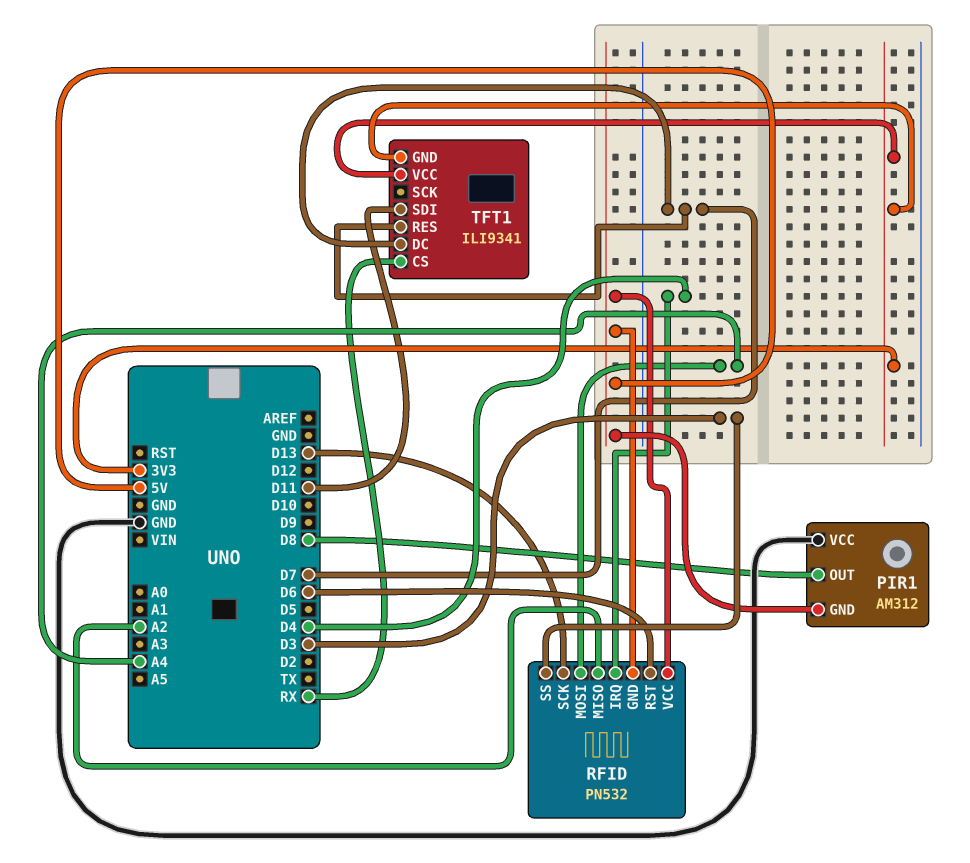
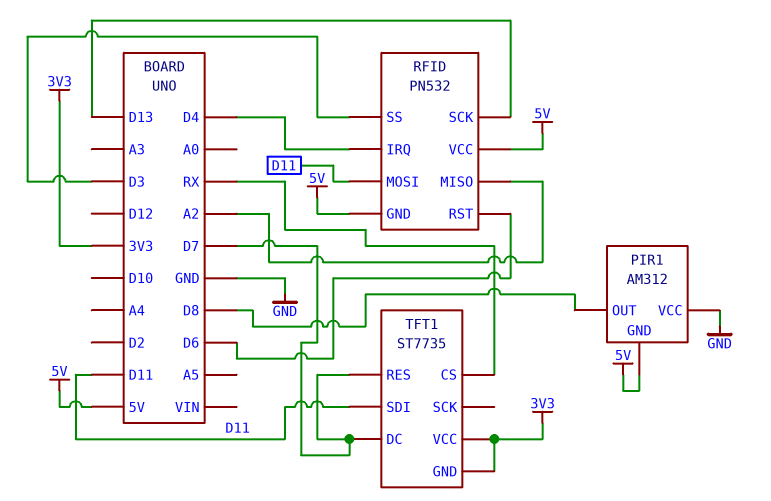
RFID pin MOSI: A4 -> D11
TFT1: ILI9341 -> ST7735

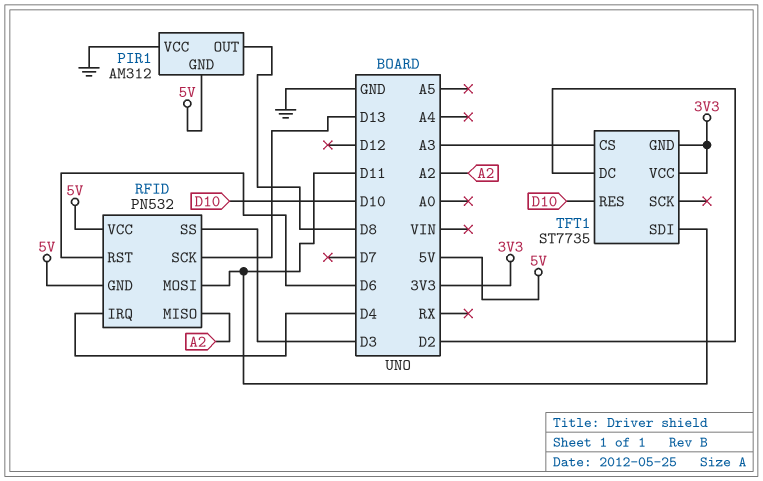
TFT1 pin CS: RX -> A3
TFT1 pin DC: D7 -> D2
TFT1 pin RES: D7 -> D10

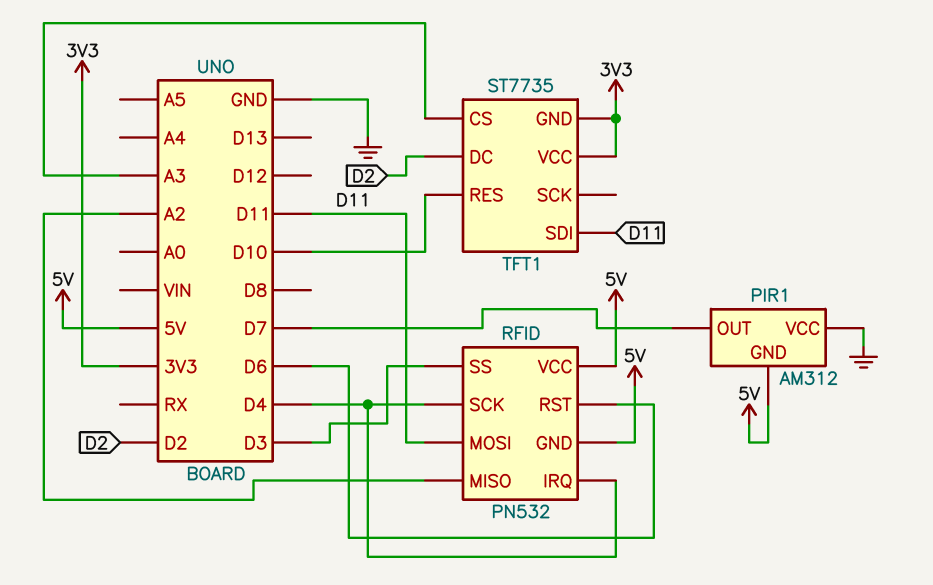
PIR1 pin OUT: D8 -> D7
RFID pin SCK: D13 -> D4

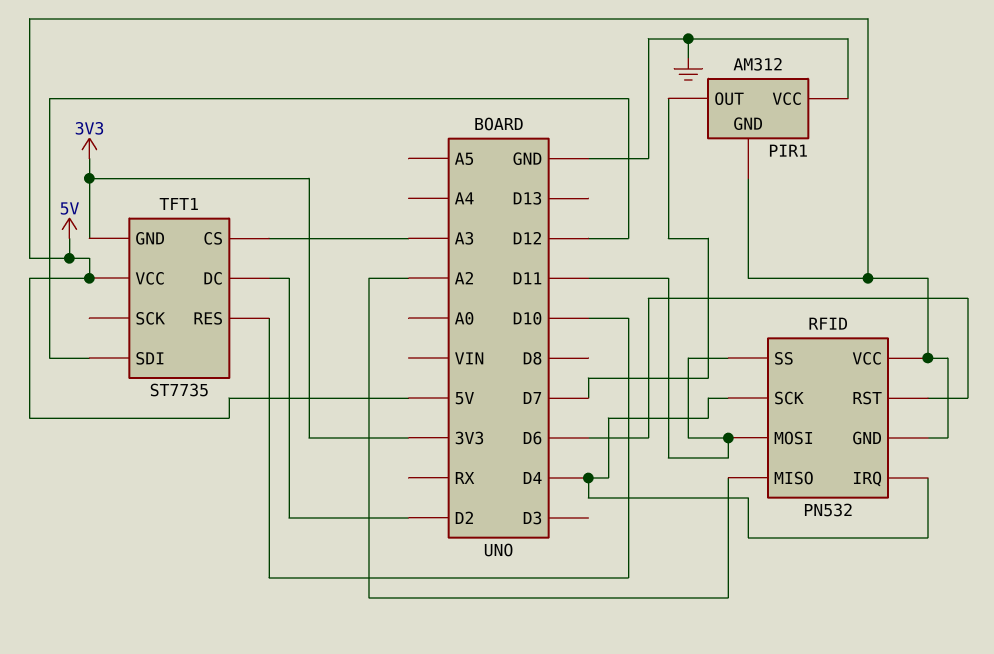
RFID pin SS: D3 -> D11
TFT1 pin SDI: D11 -> D12
TFT1 pin VCC: 3V3 -> 5V

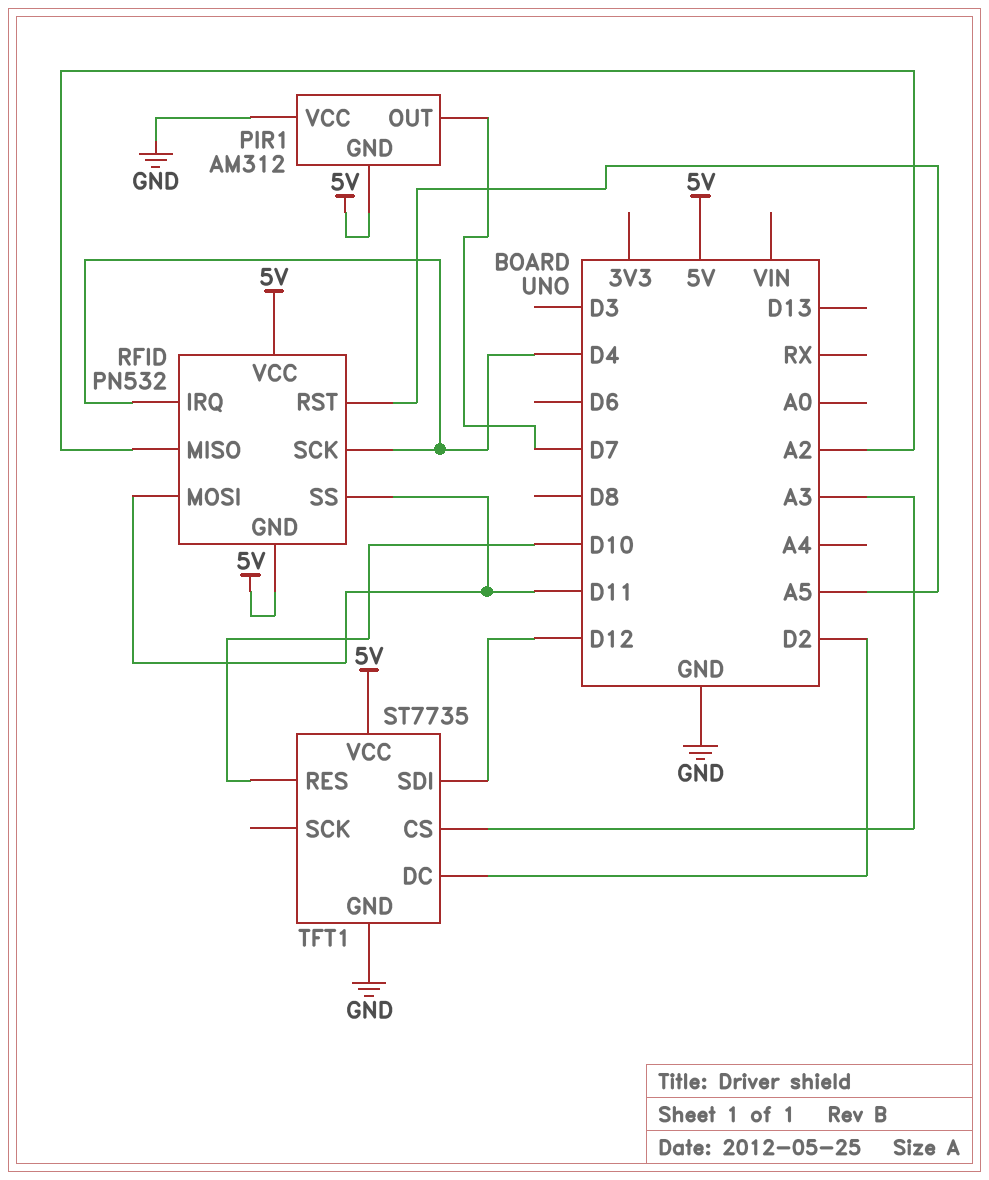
RFID pin RST: D6 -> A5
TFT1 pin GND: 3V3 -> GND

